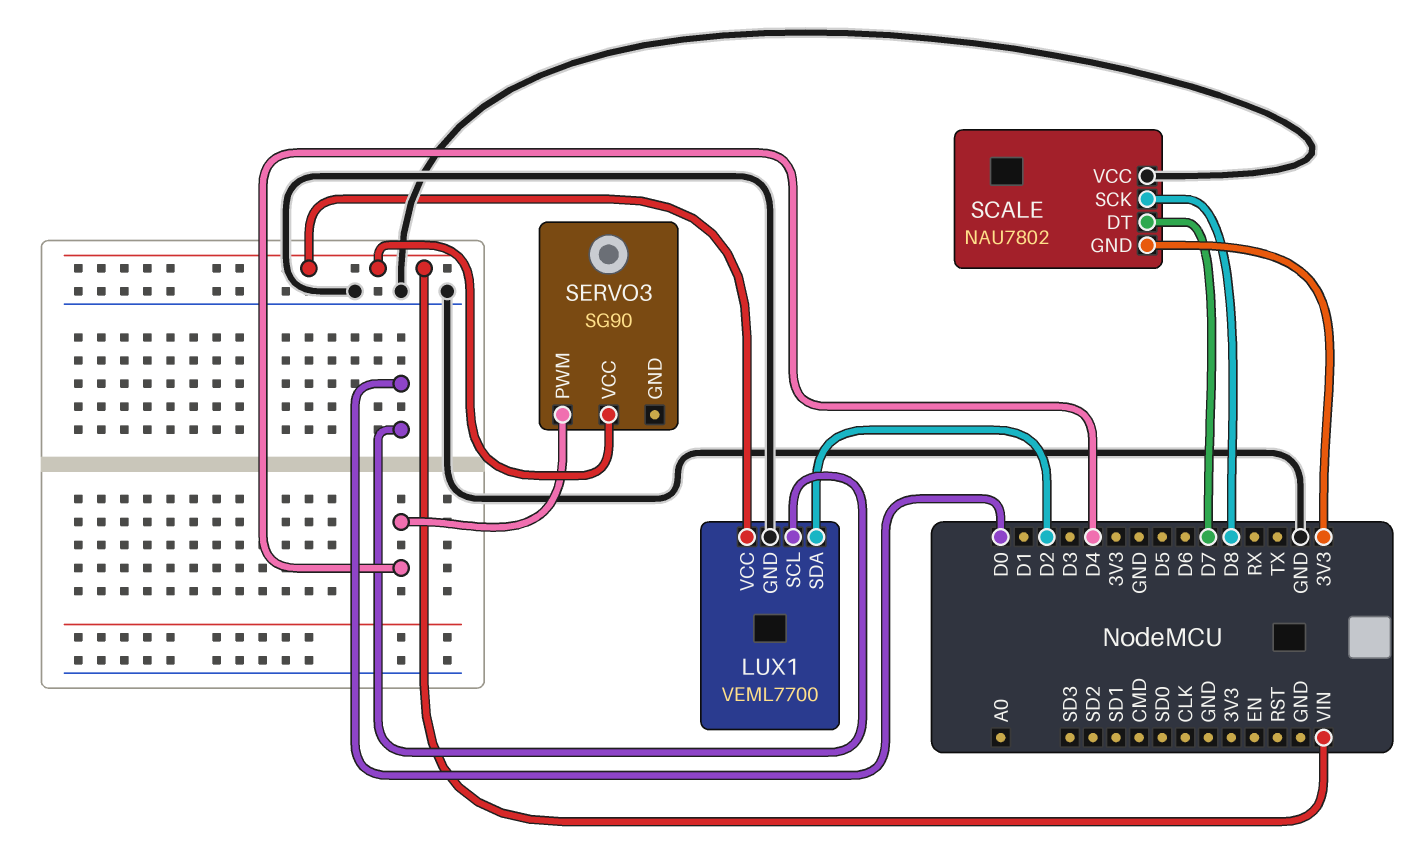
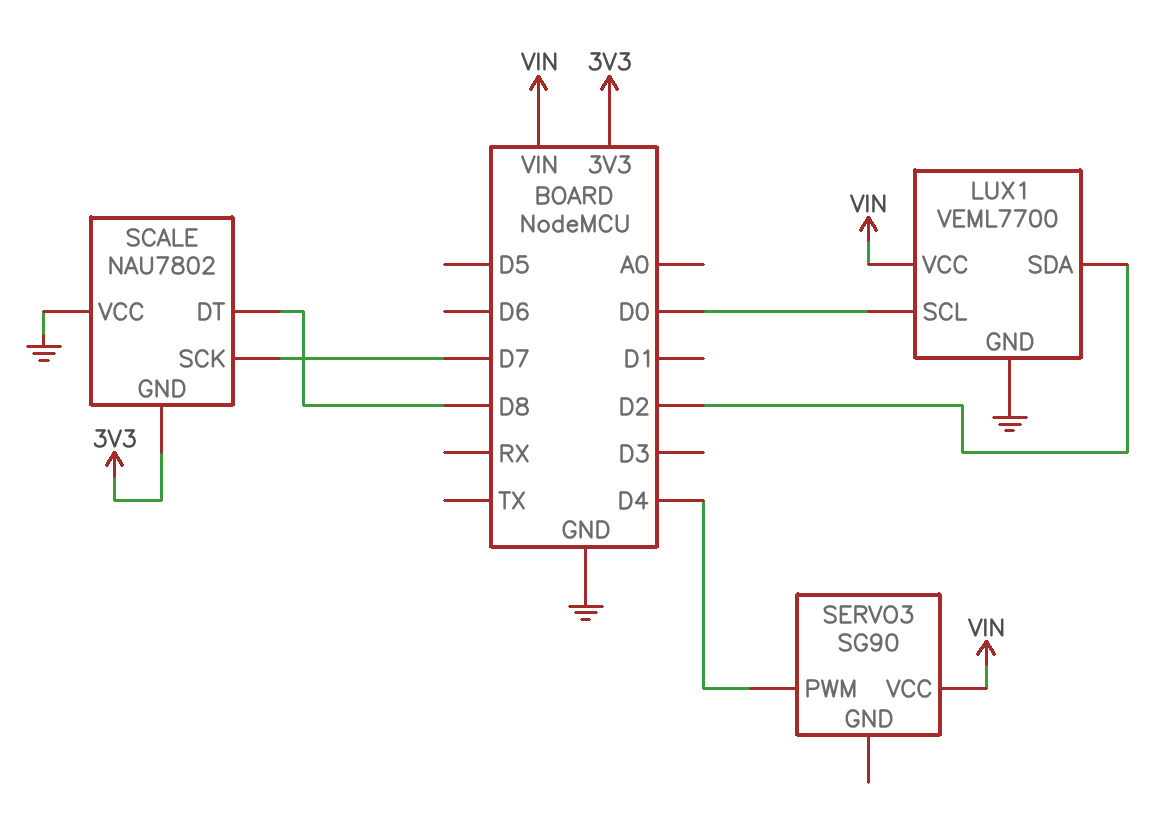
SCALE pin DT: D7 -> D8
SCALE pin SCK: D8 -> D7

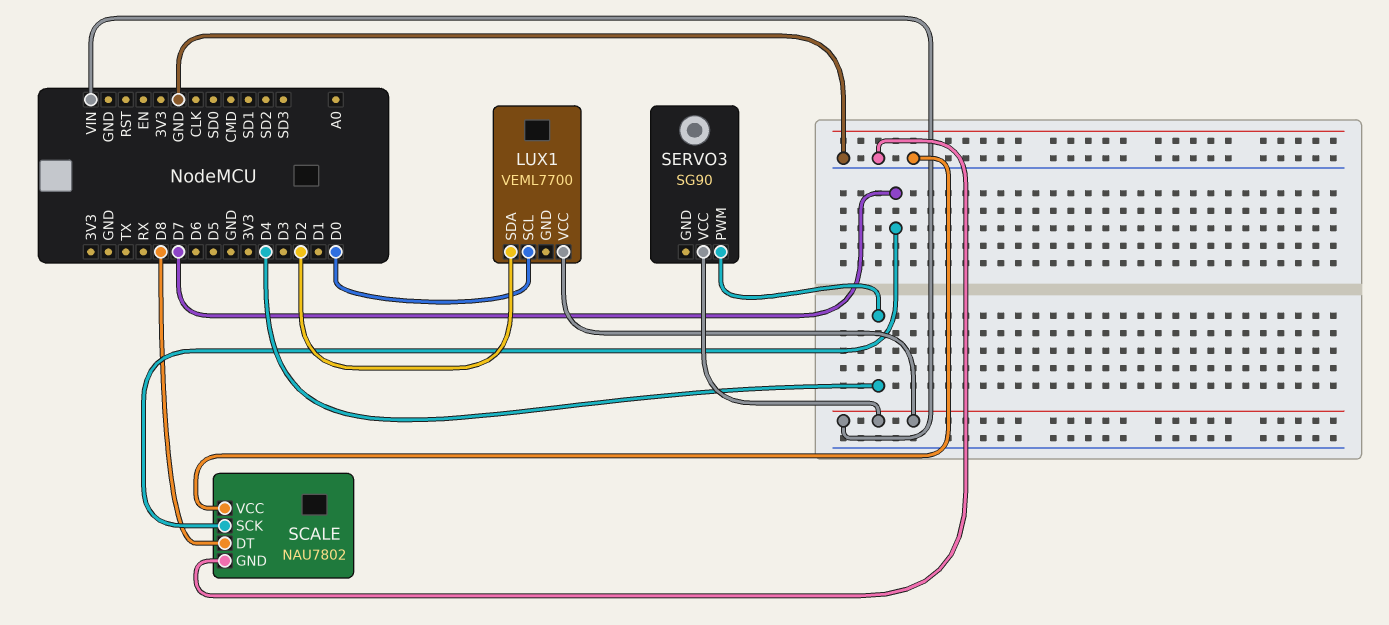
LUX1 pin GND: GND -> none
SCALE pin GND: 3V3 -> GND

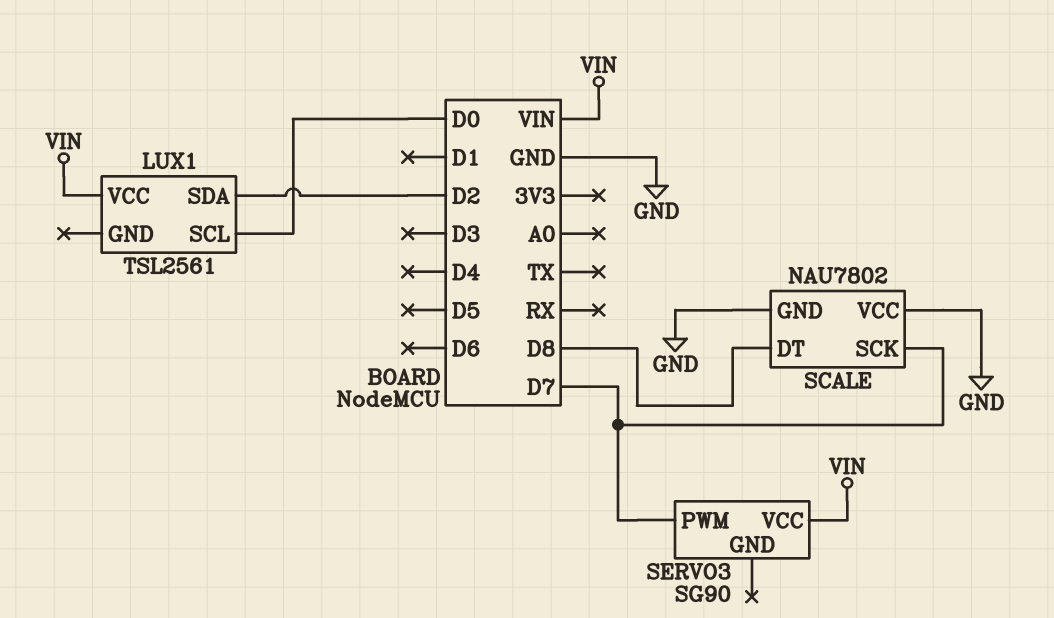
LUX1: VEML7700 -> TSL2561
SERVO3 pin PWM: D4 -> D7

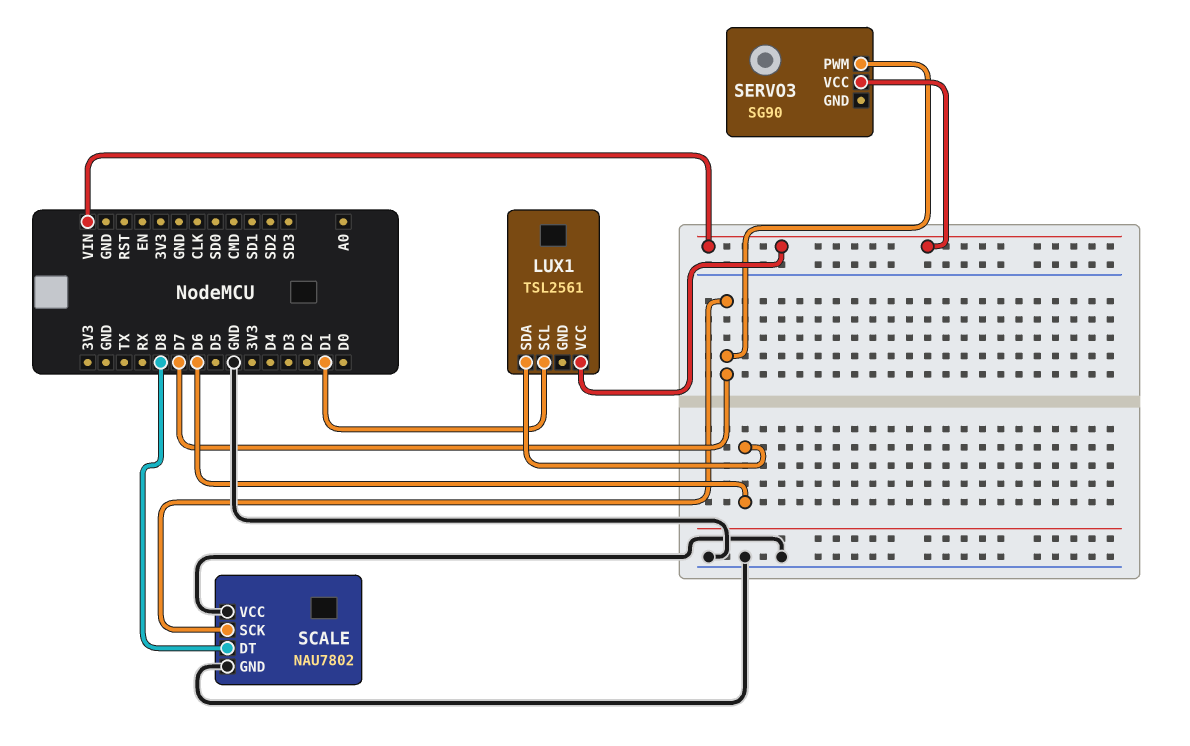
LUX1 pin SCL: D0 -> D1
LUX1 pin SDA: D2 -> D6

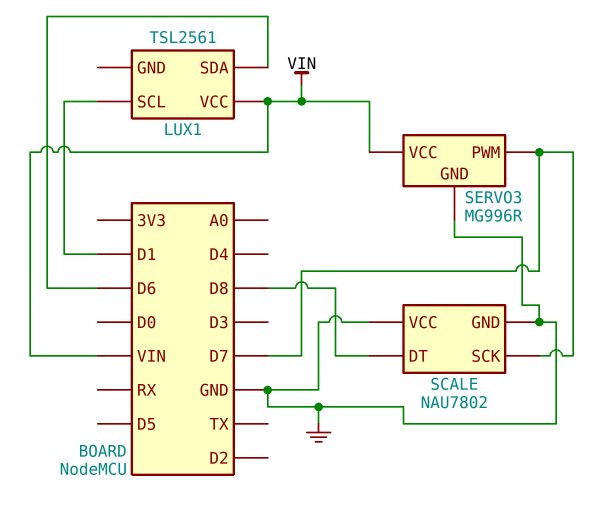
SERVO3: SG90 -> MG996R
SERVO3 pin GND: none -> GND

